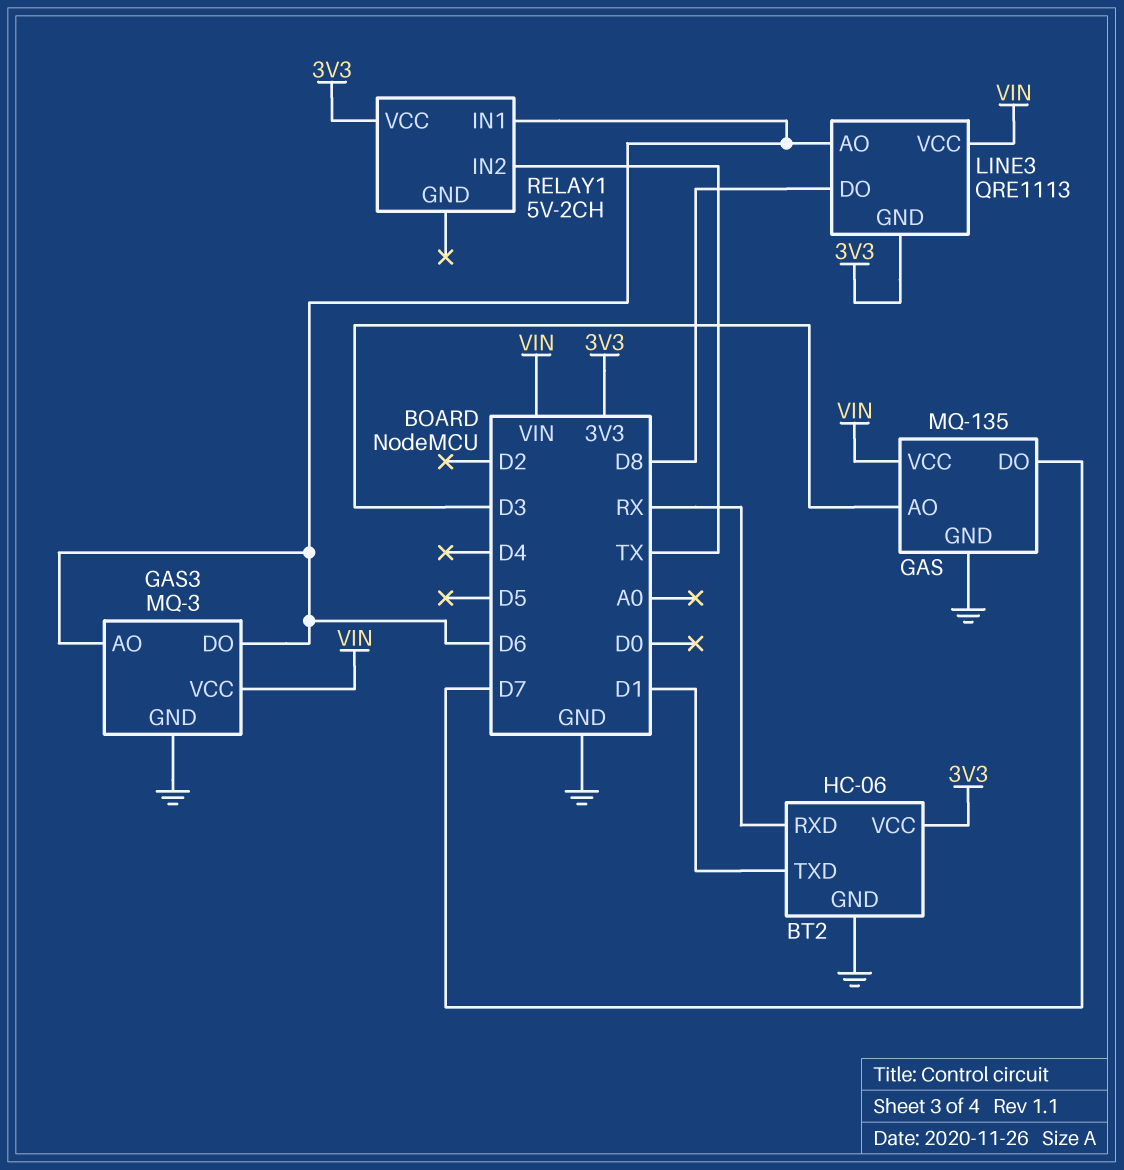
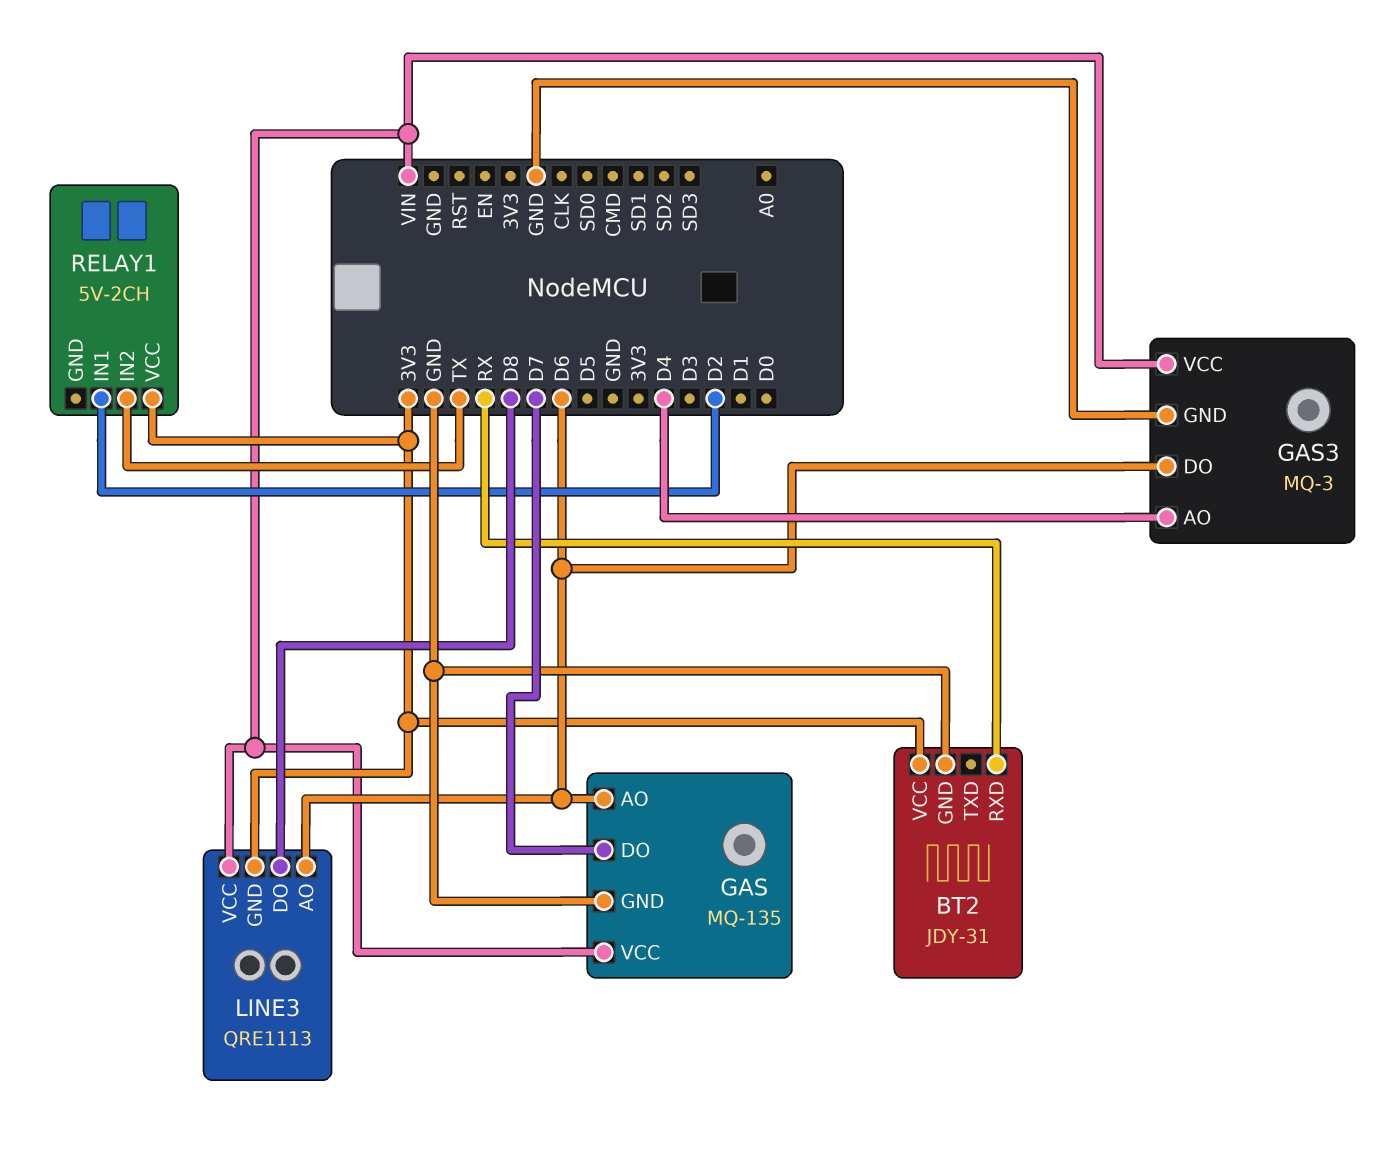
BT2: HC-06 -> JDY-31
BT2 pin TXD: D1 -> none
GAS pin AO: D3 -> D6
GAS3 pin AO: D6 -> D4
RELAY1 pin IN1: D6 -> D2

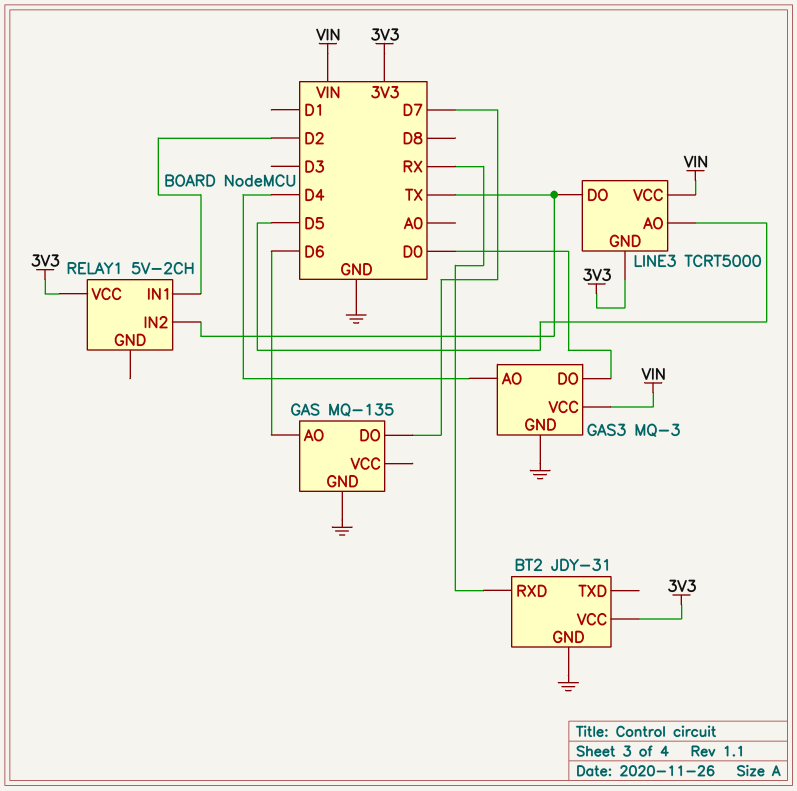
GAS pin VCC: VIN -> none
GAS3 pin DO: D6 -> D0
LINE3: QRE1113 -> TCRT5000
LINE3 pin AO: D6 -> D5
LINE3 pin DO: D8 -> TX

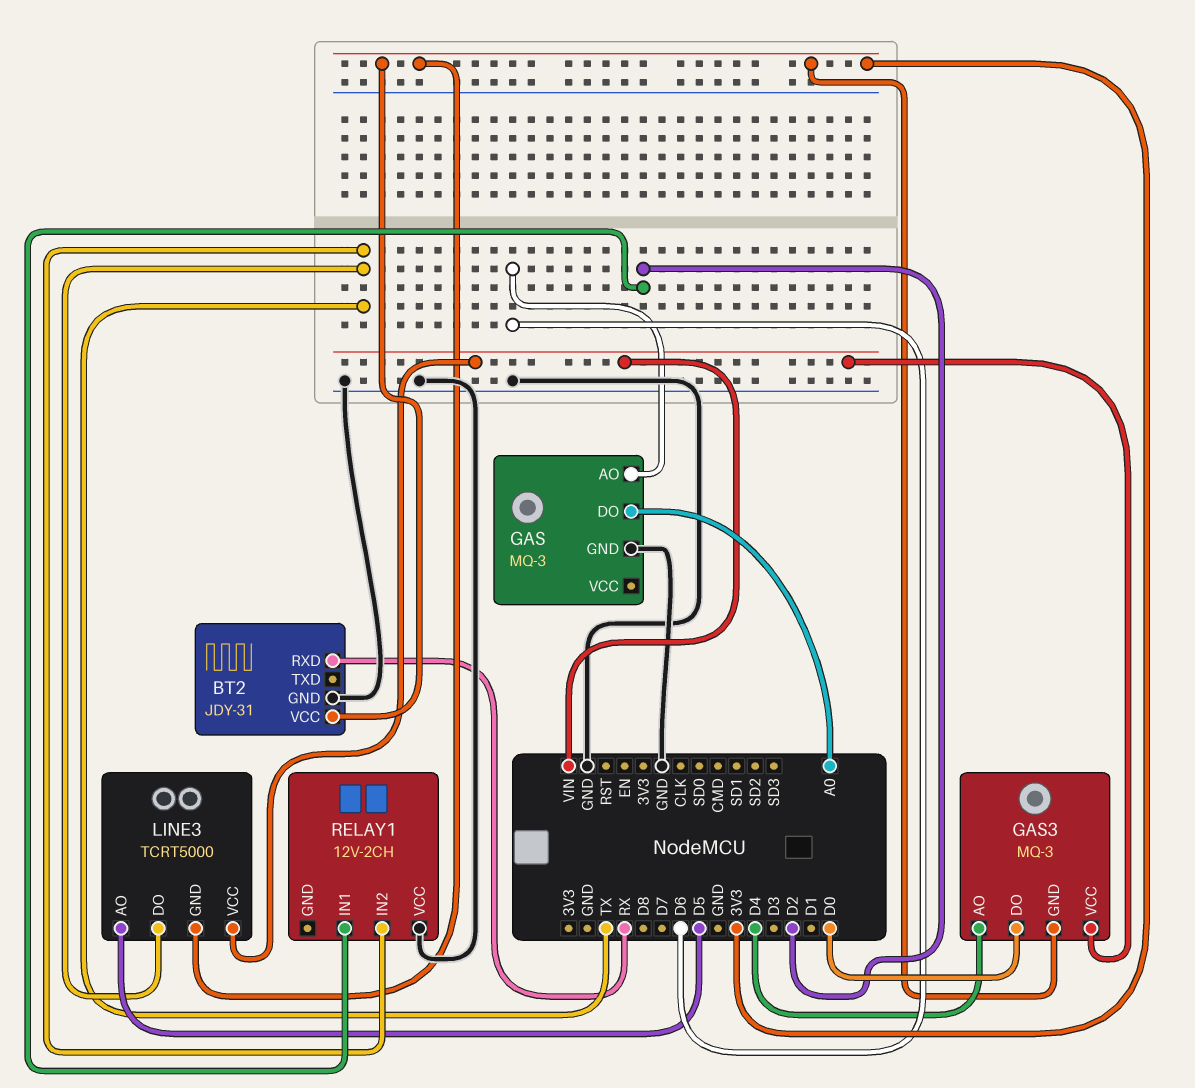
GAS: MQ-135 -> MQ-3
GAS pin DO: D7 -> A0
GAS3 pin GND: GND -> 3V3
RELAY1: 5V-2CH -> 12V-2CH
RELAY1 pin VCC: 3V3 -> GND

